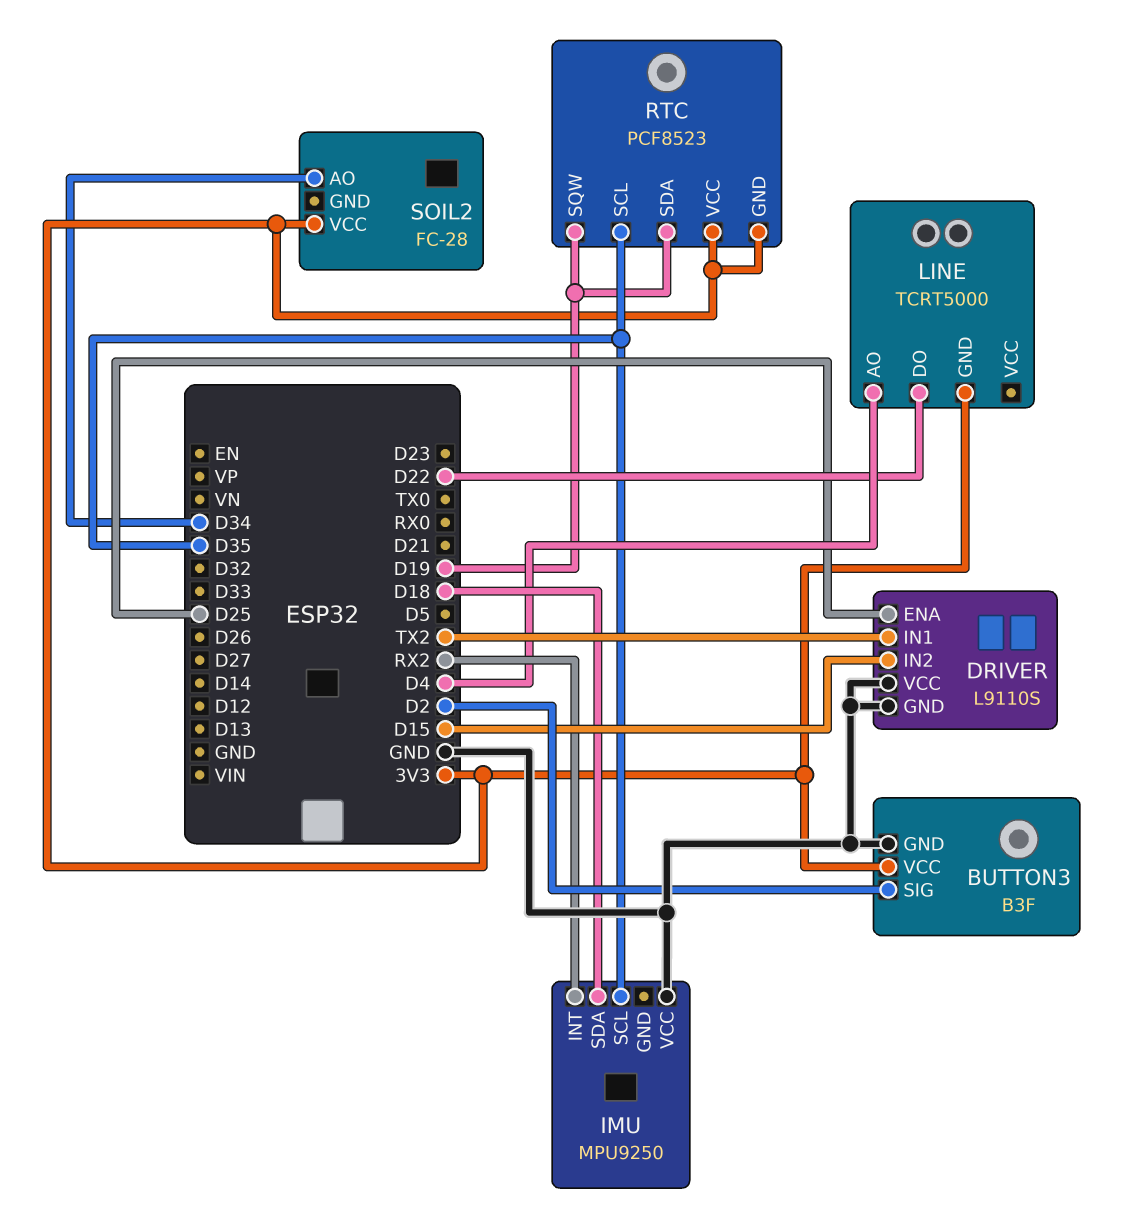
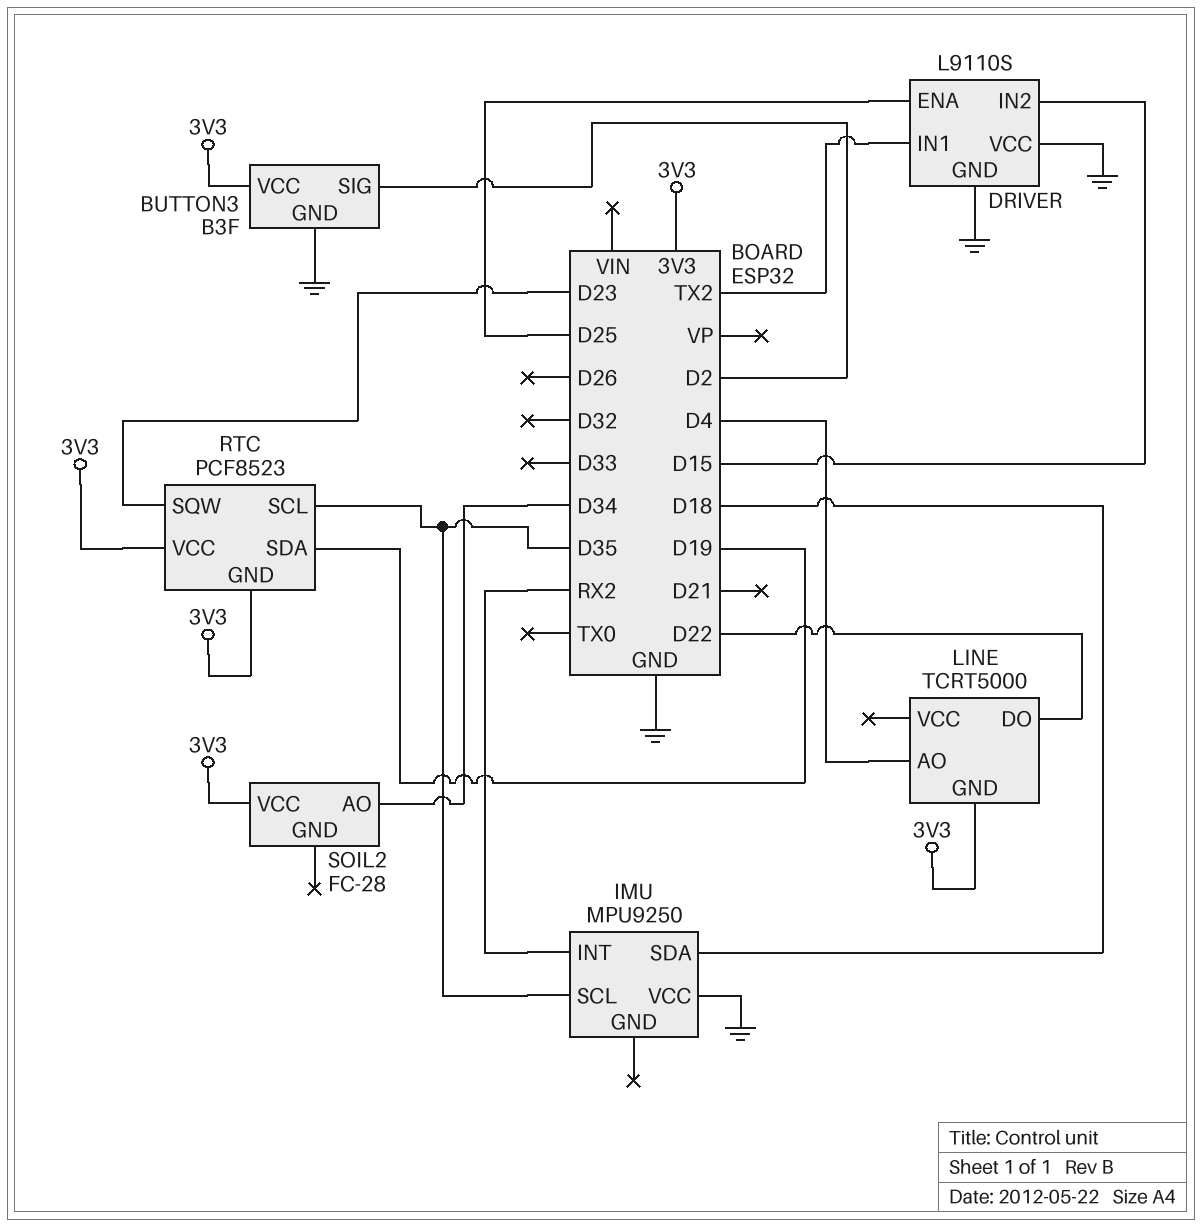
RTC pin SQW: D19 -> D23

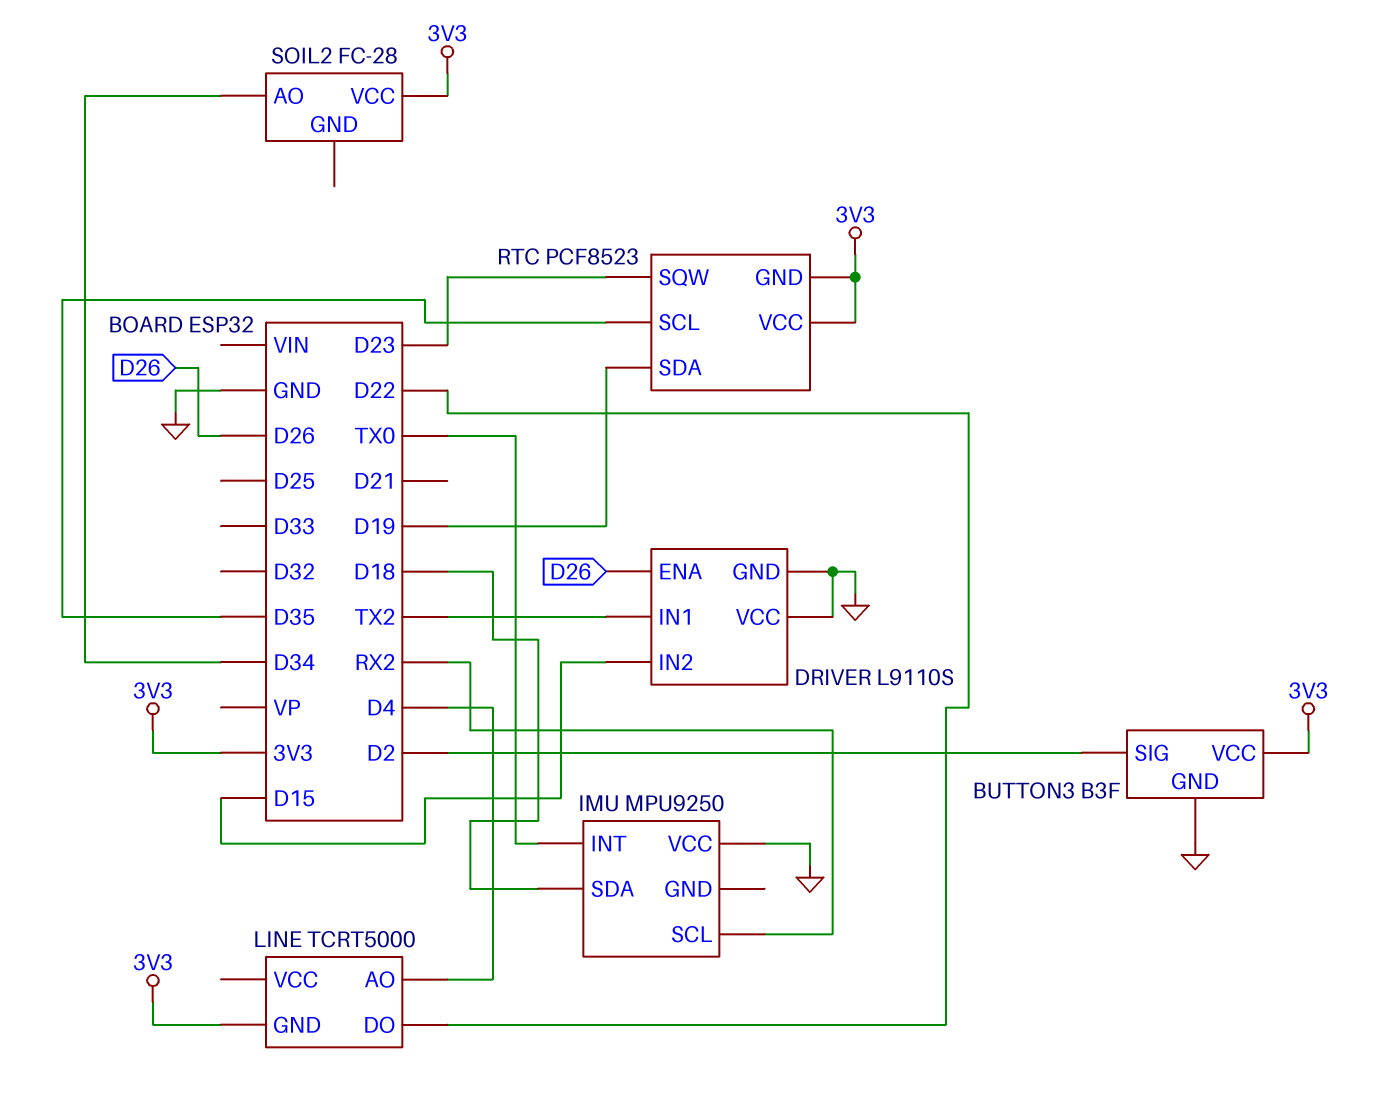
DRIVER pin ENA: D25 -> D26
IMU pin INT: RX2 -> TX0
IMU pin SCL: D35 -> RX2

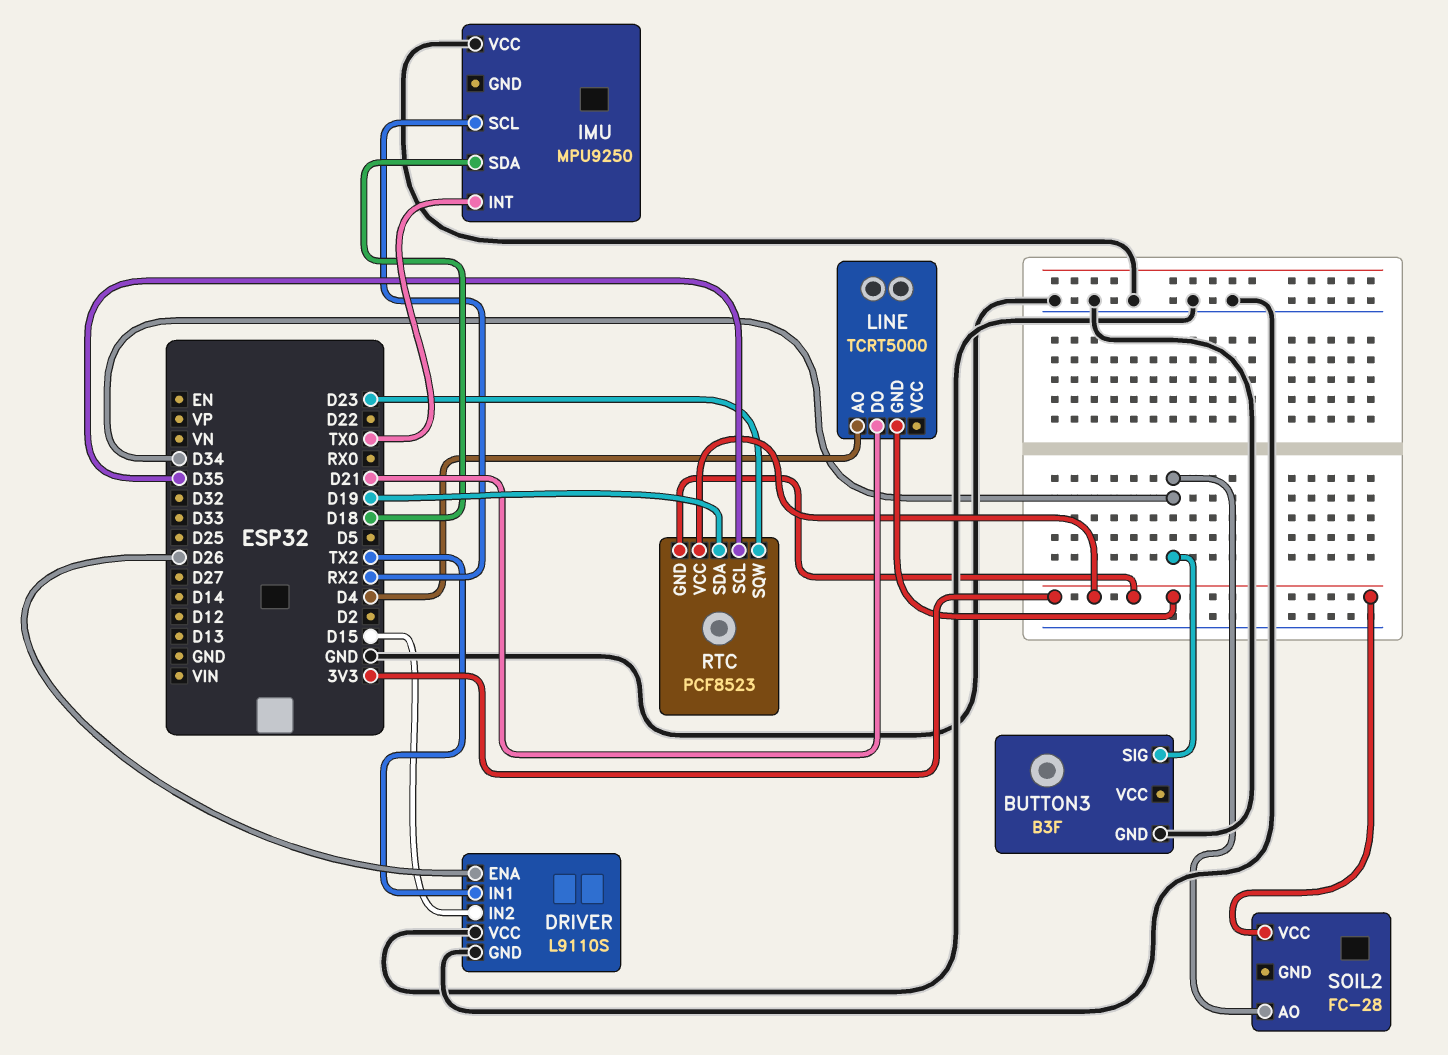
BUTTON3 pin SIG: D2 -> D34
BUTTON3 pin VCC: 3V3 -> none
LINE pin DO: D22 -> D21

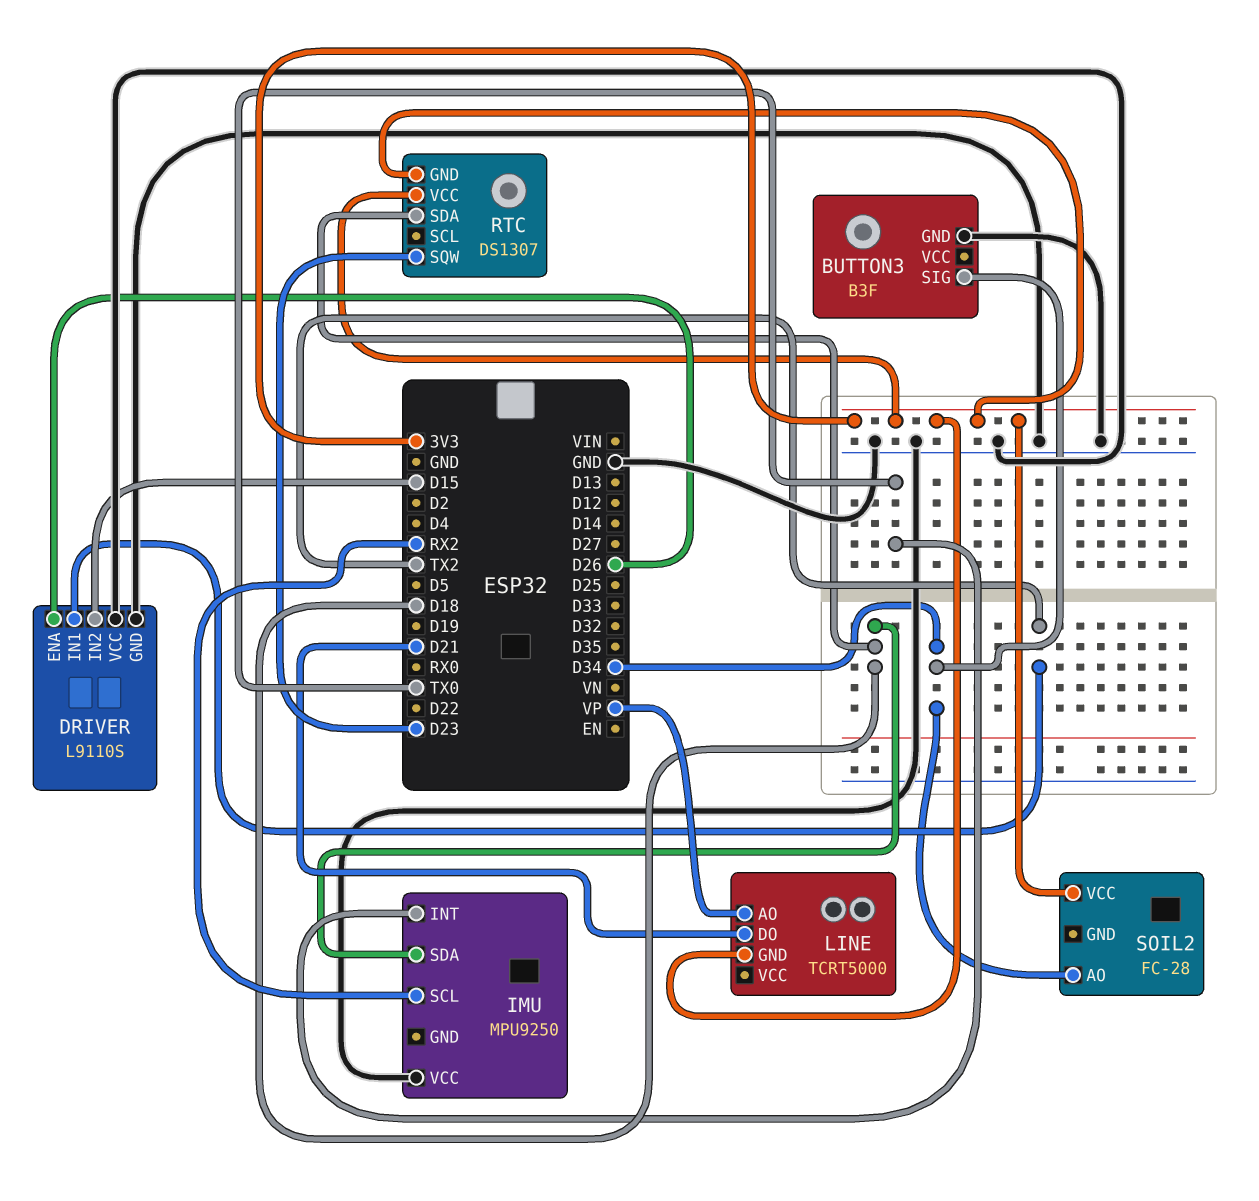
LINE pin AO: D4 -> VP
RTC: PCF8523 -> DS1307
RTC pin SCL: D35 -> none
RTC pin SDA: D19 -> D18

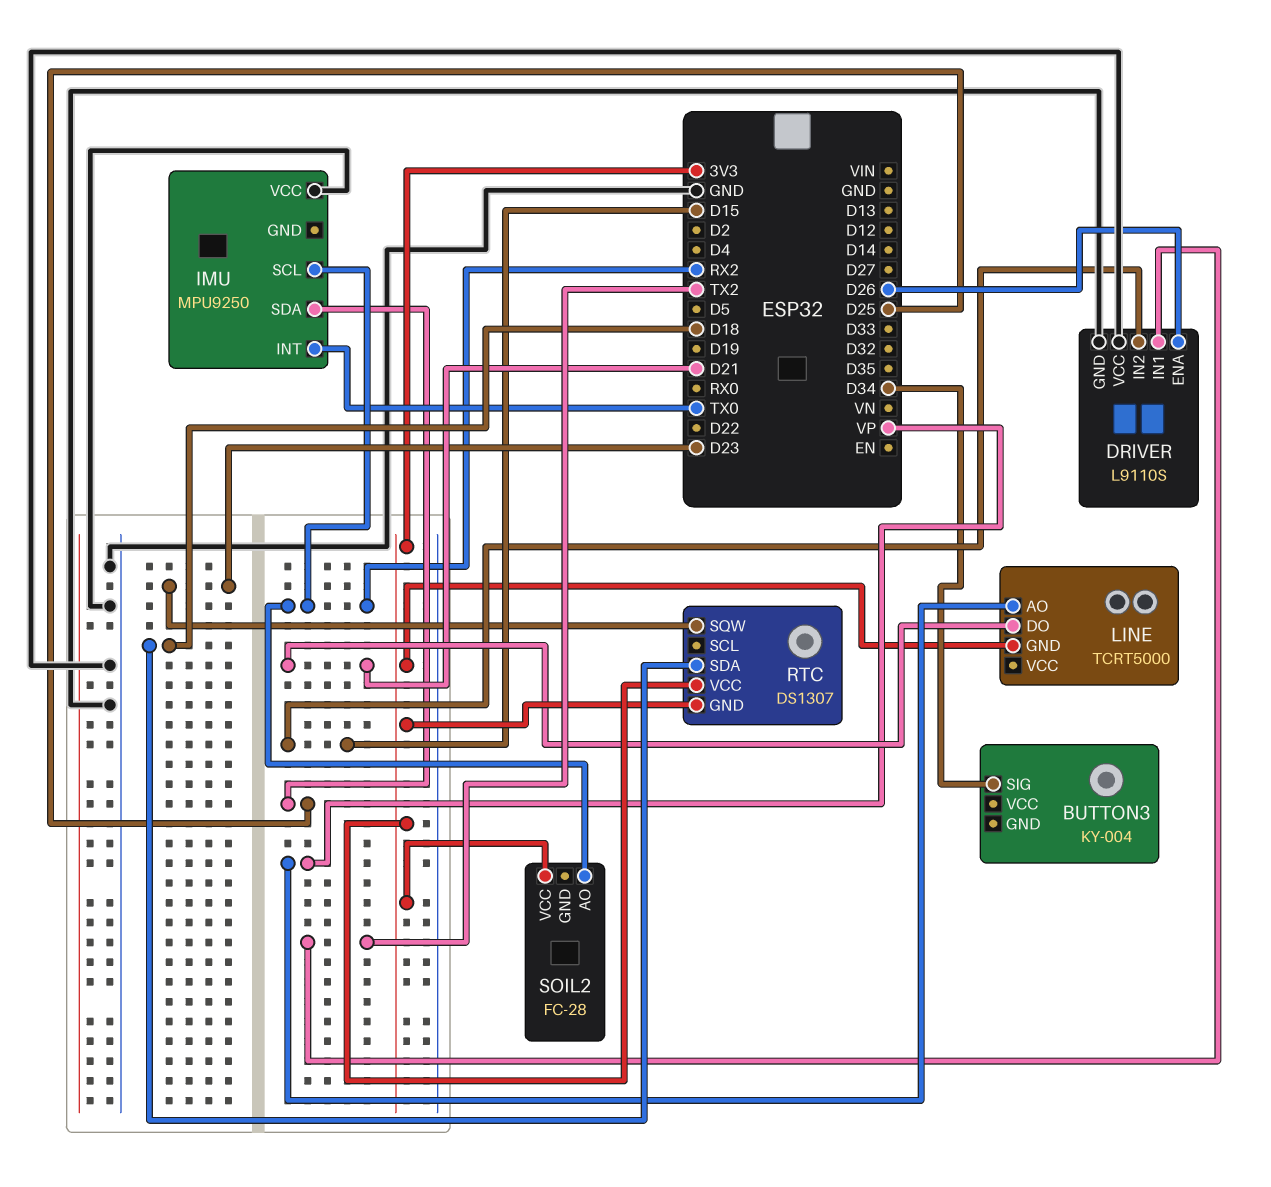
BUTTON3: B3F -> KY-004
BUTTON3 pin GND: GND -> none
IMU pin SDA: D18 -> D25
SOIL2 pin AO: D34 -> RX2

